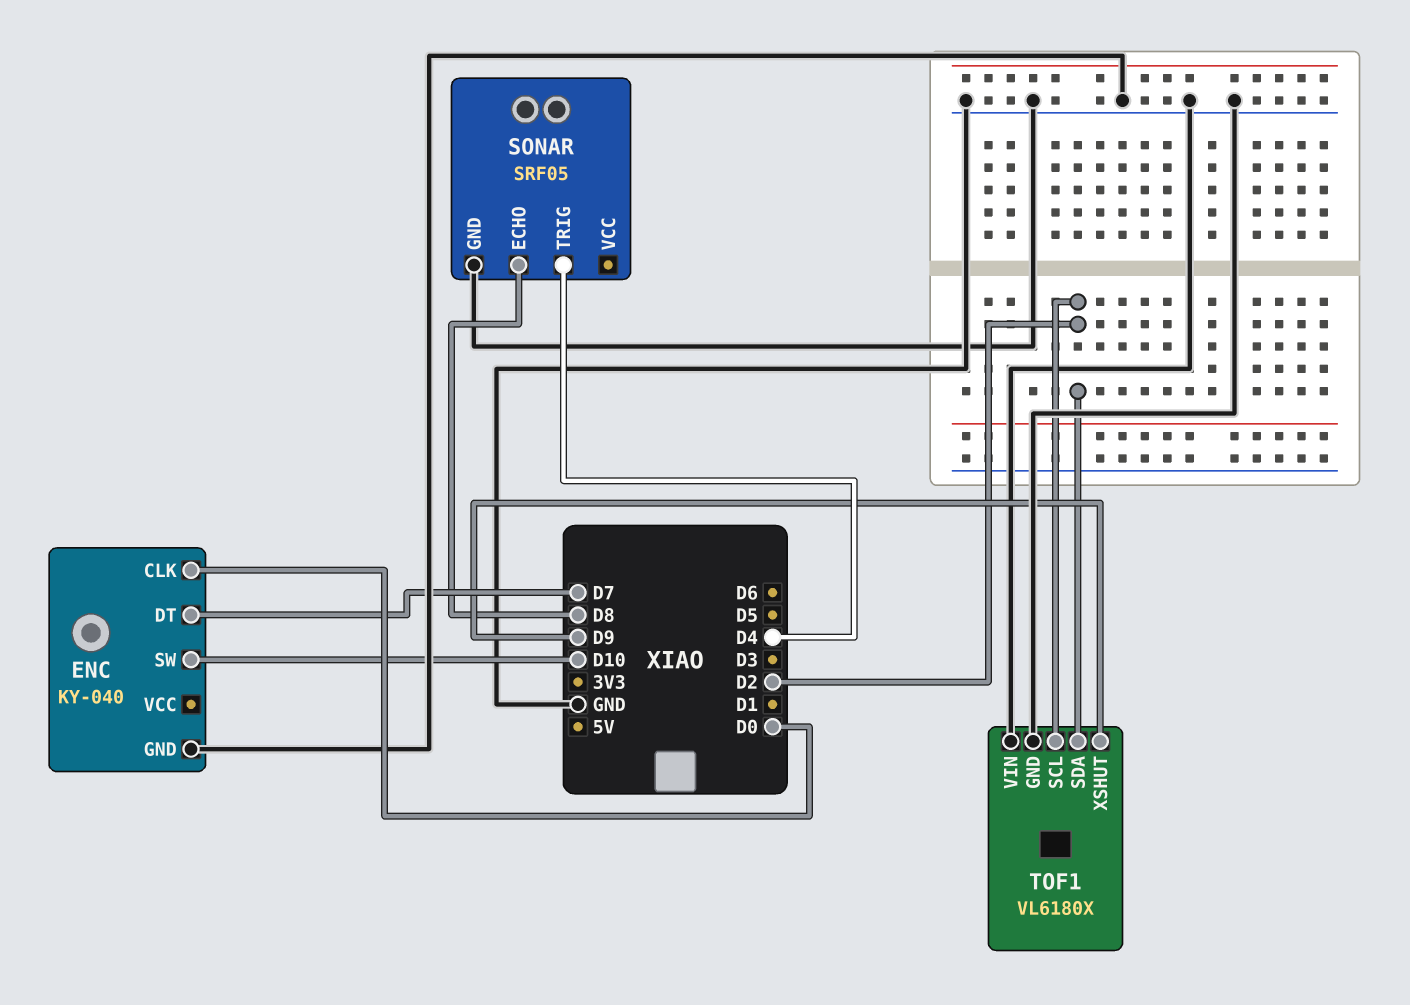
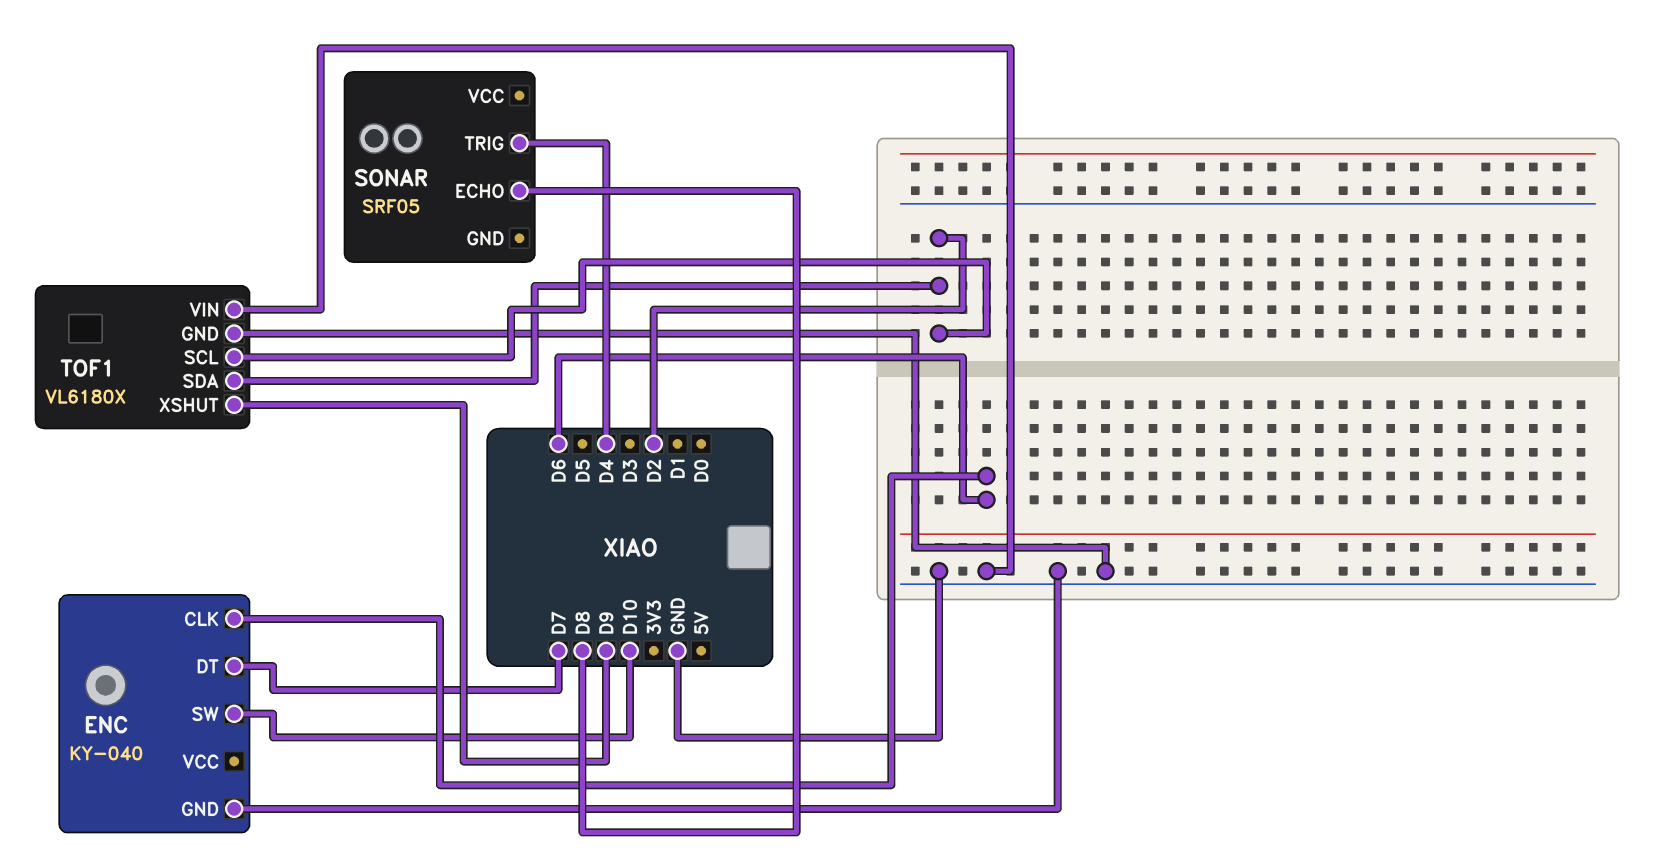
ENC pin CLK: D0 -> D6
SONAR pin GND: GND -> none

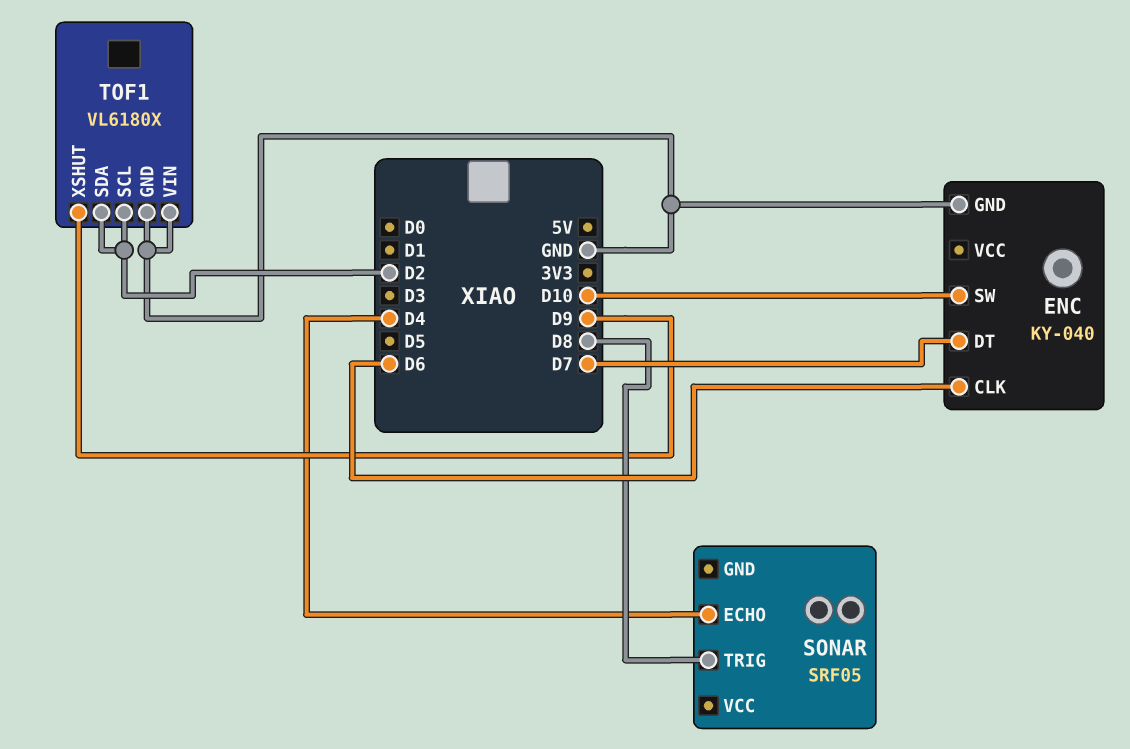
SONAR pin ECHO: D8 -> D4
SONAR pin TRIG: D4 -> D8

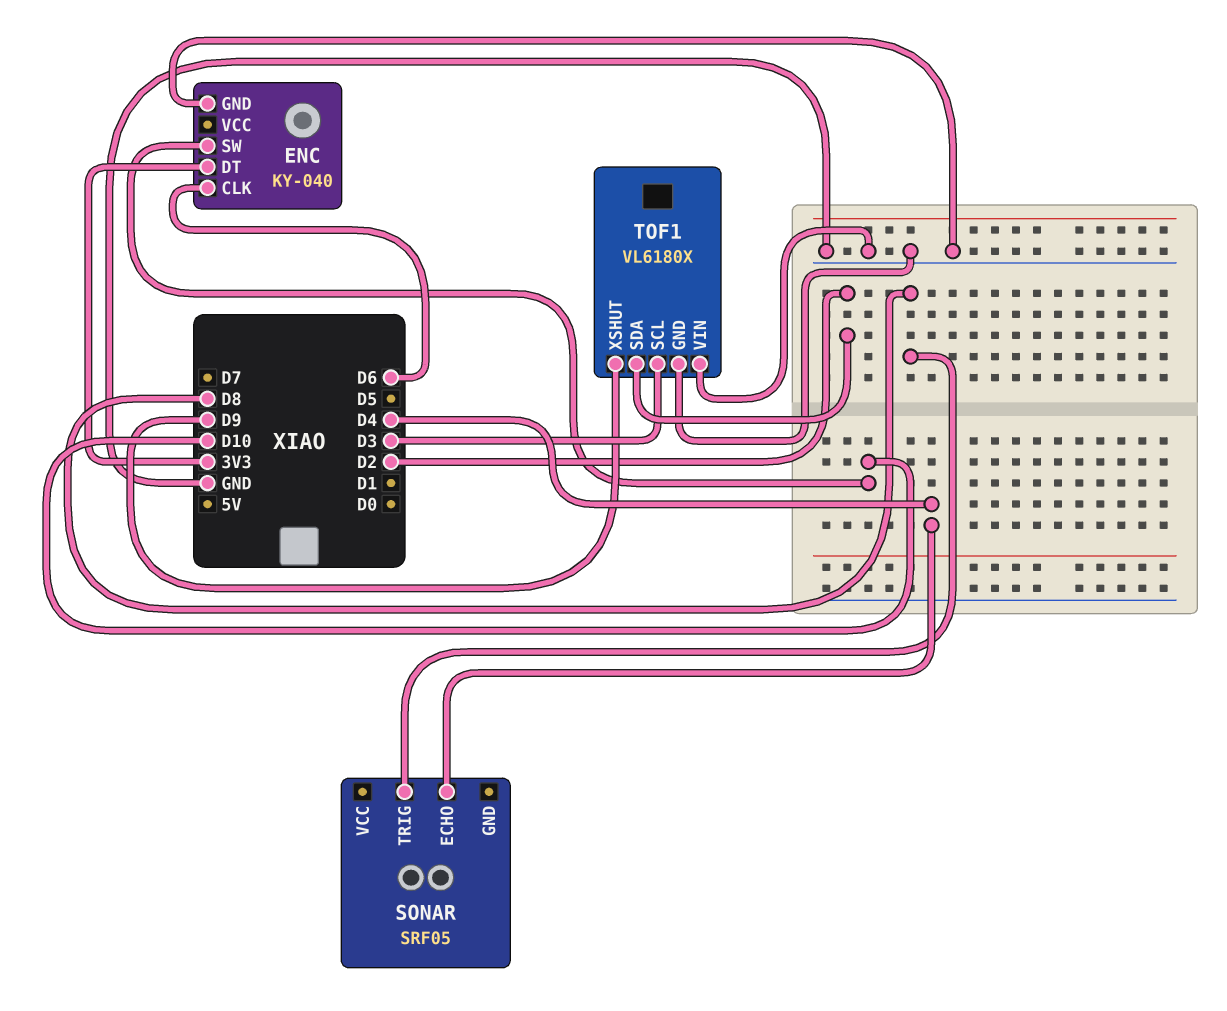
ENC pin DT: D7 -> 3V3
TOF1 pin SCL: D2 -> D3

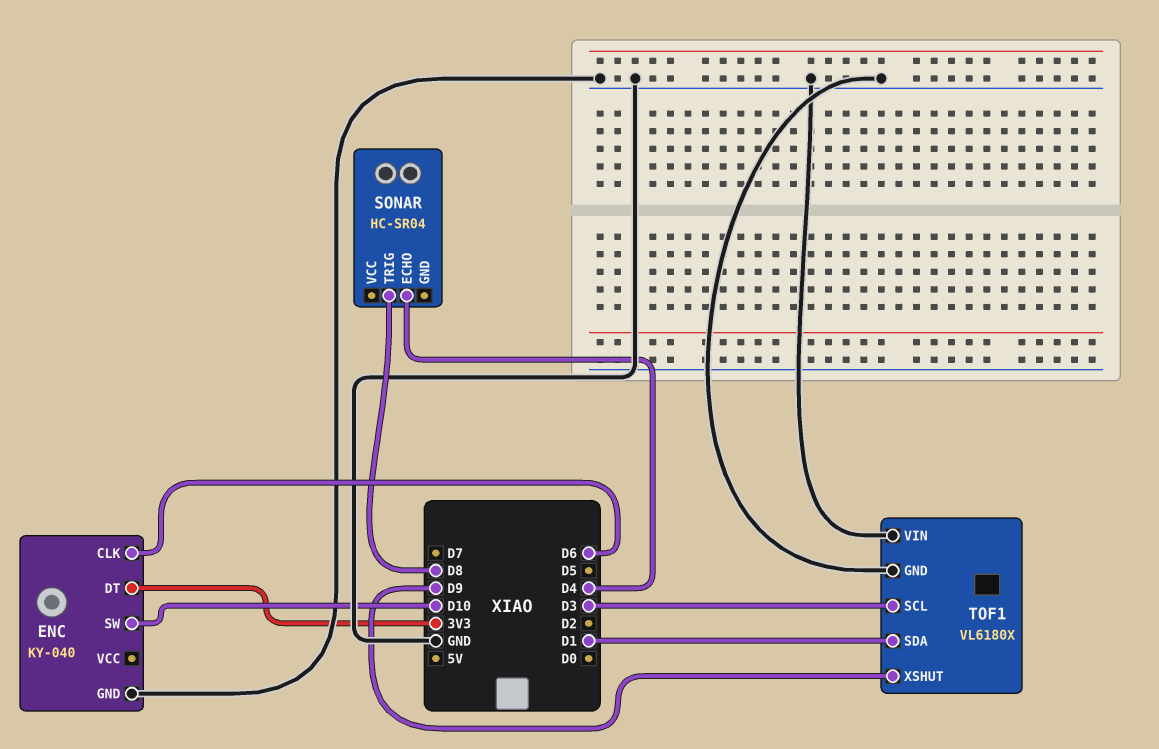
SONAR: SRF05 -> HC-SR04
TOF1 pin SDA: D2 -> D1

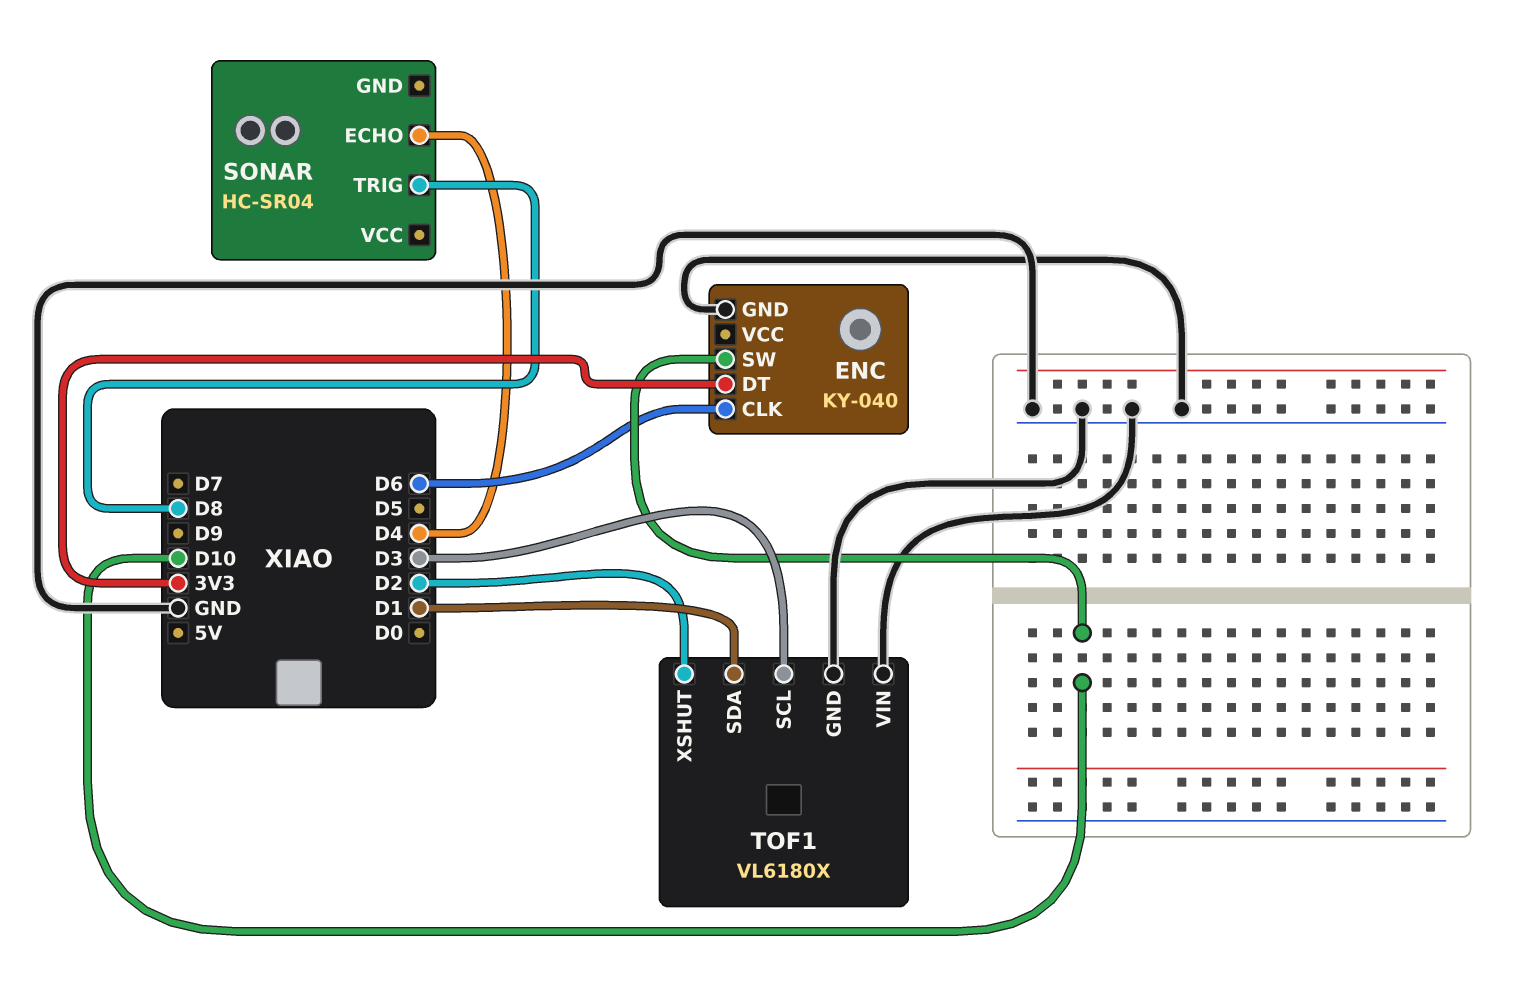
TOF1 pin XSHUT: D9 -> D2

